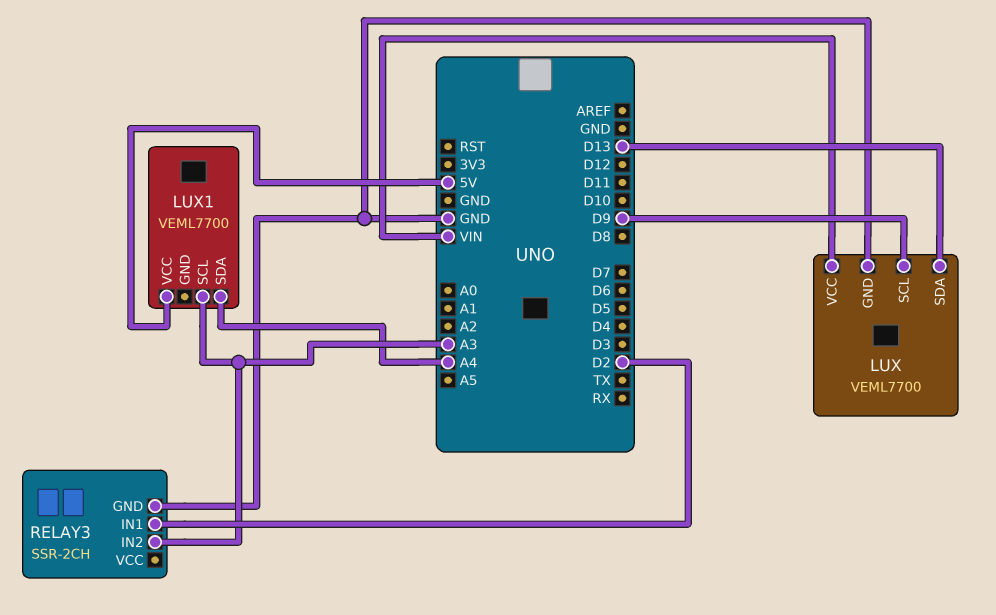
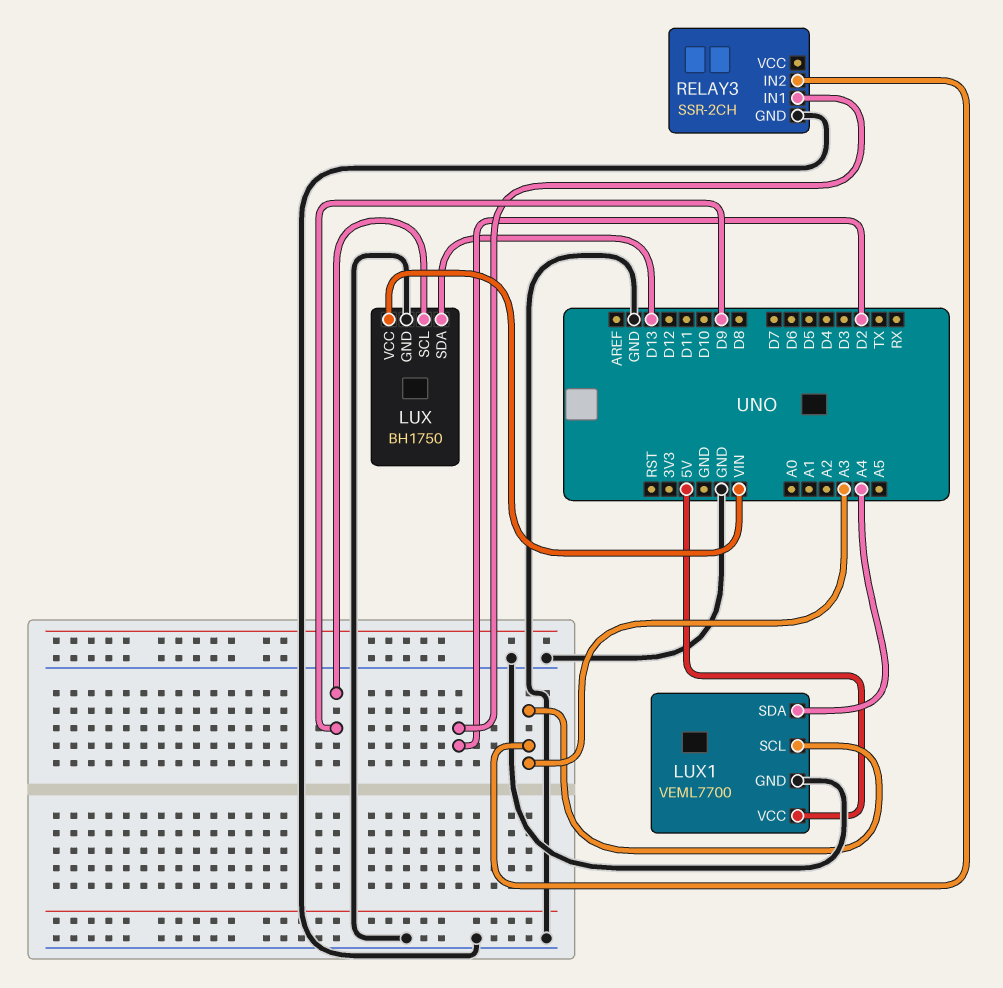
LUX: VEML7700 -> BH1750
LUX1 pin GND: none -> GND

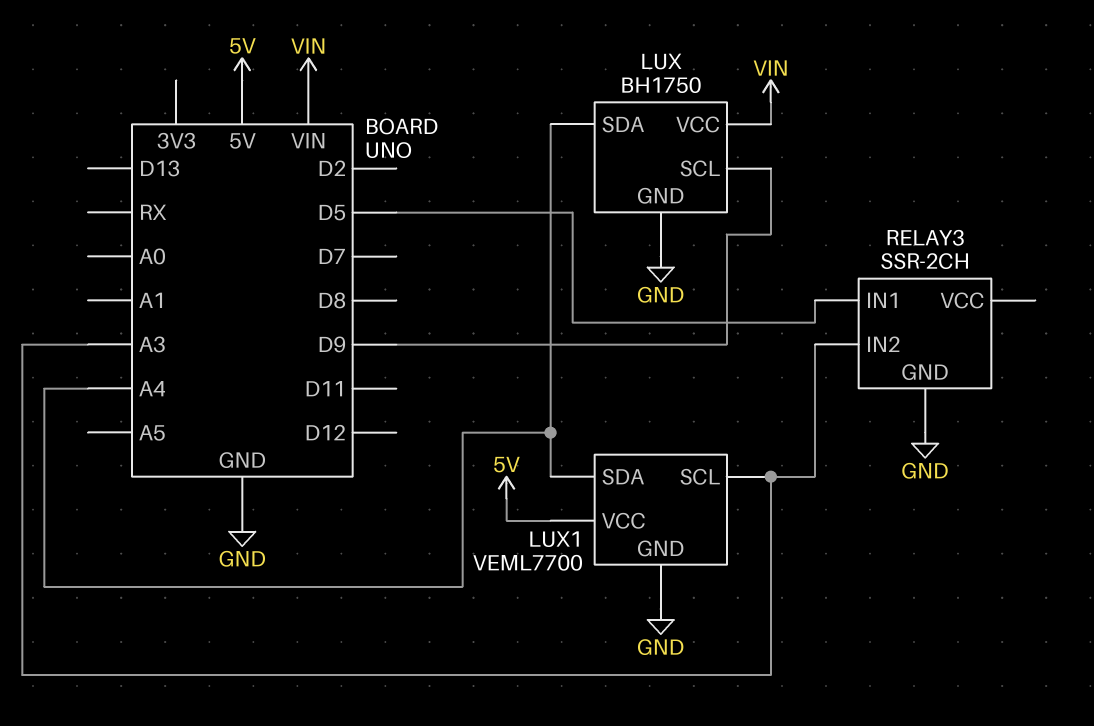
LUX pin SDA: D13 -> A4
RELAY3 pin IN1: D2 -> D5

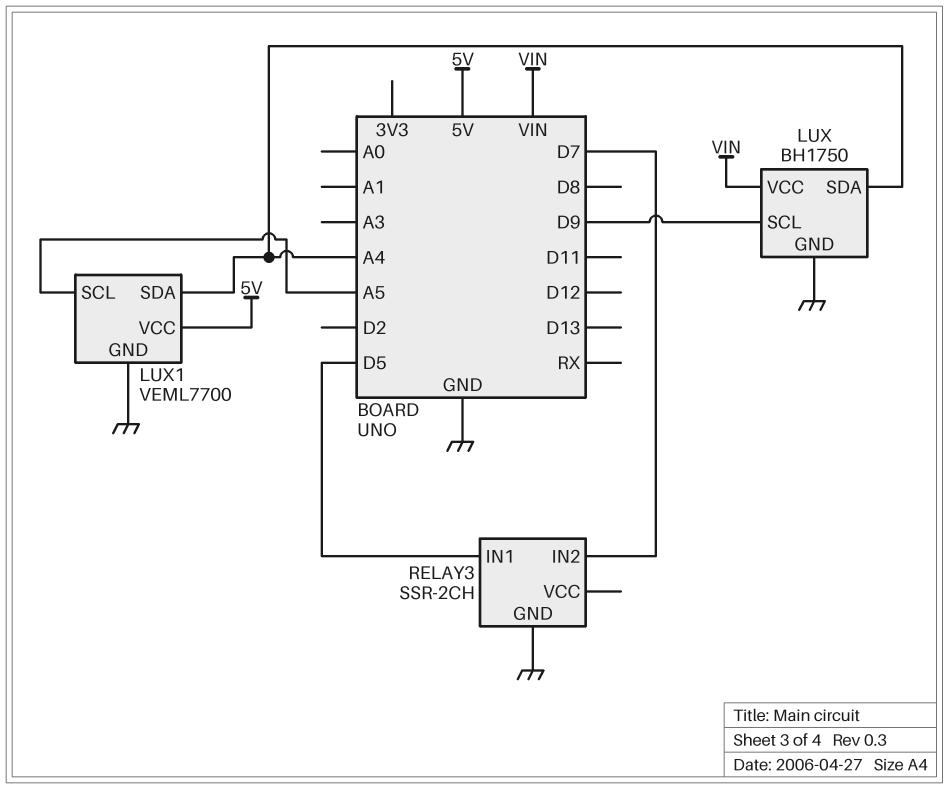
LUX1 pin SCL: A3 -> A5
RELAY3 pin IN2: A3 -> D7

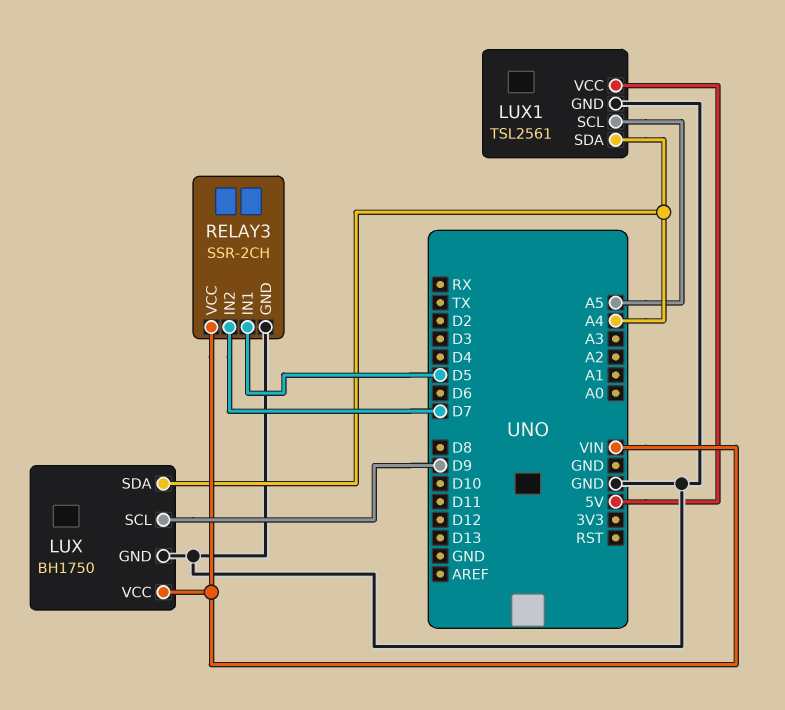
LUX1: VEML7700 -> TSL2561
RELAY3 pin VCC: none -> VIN

